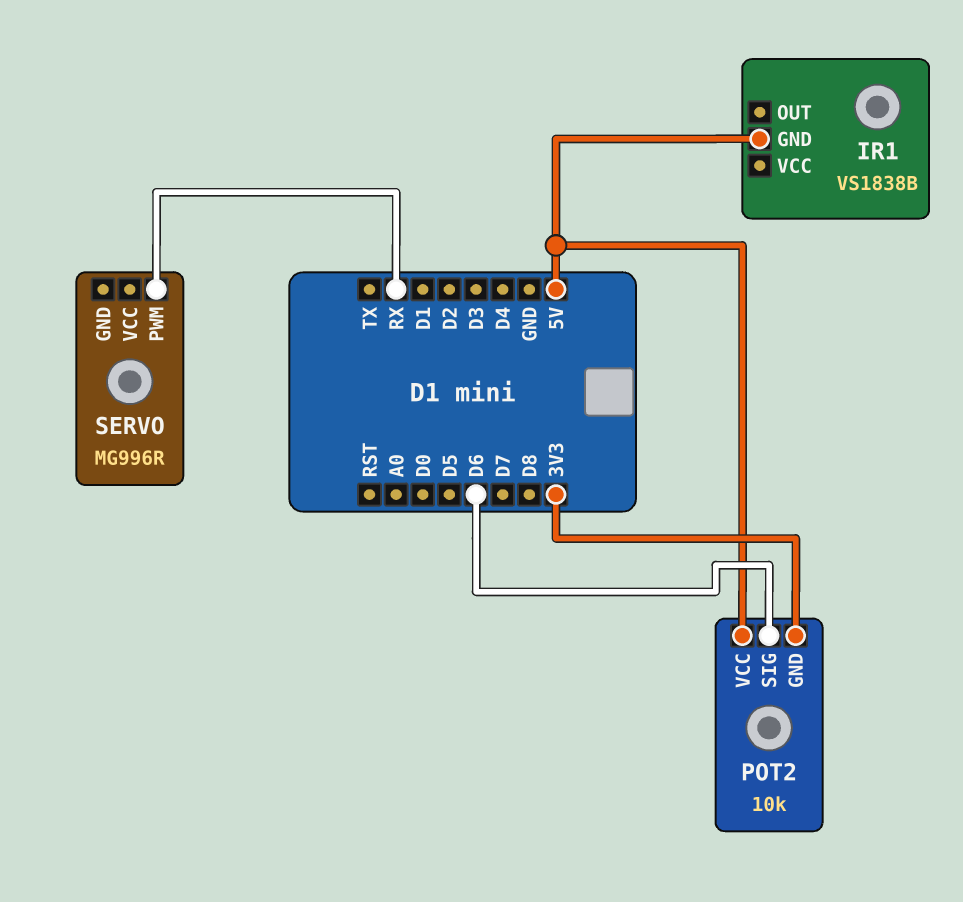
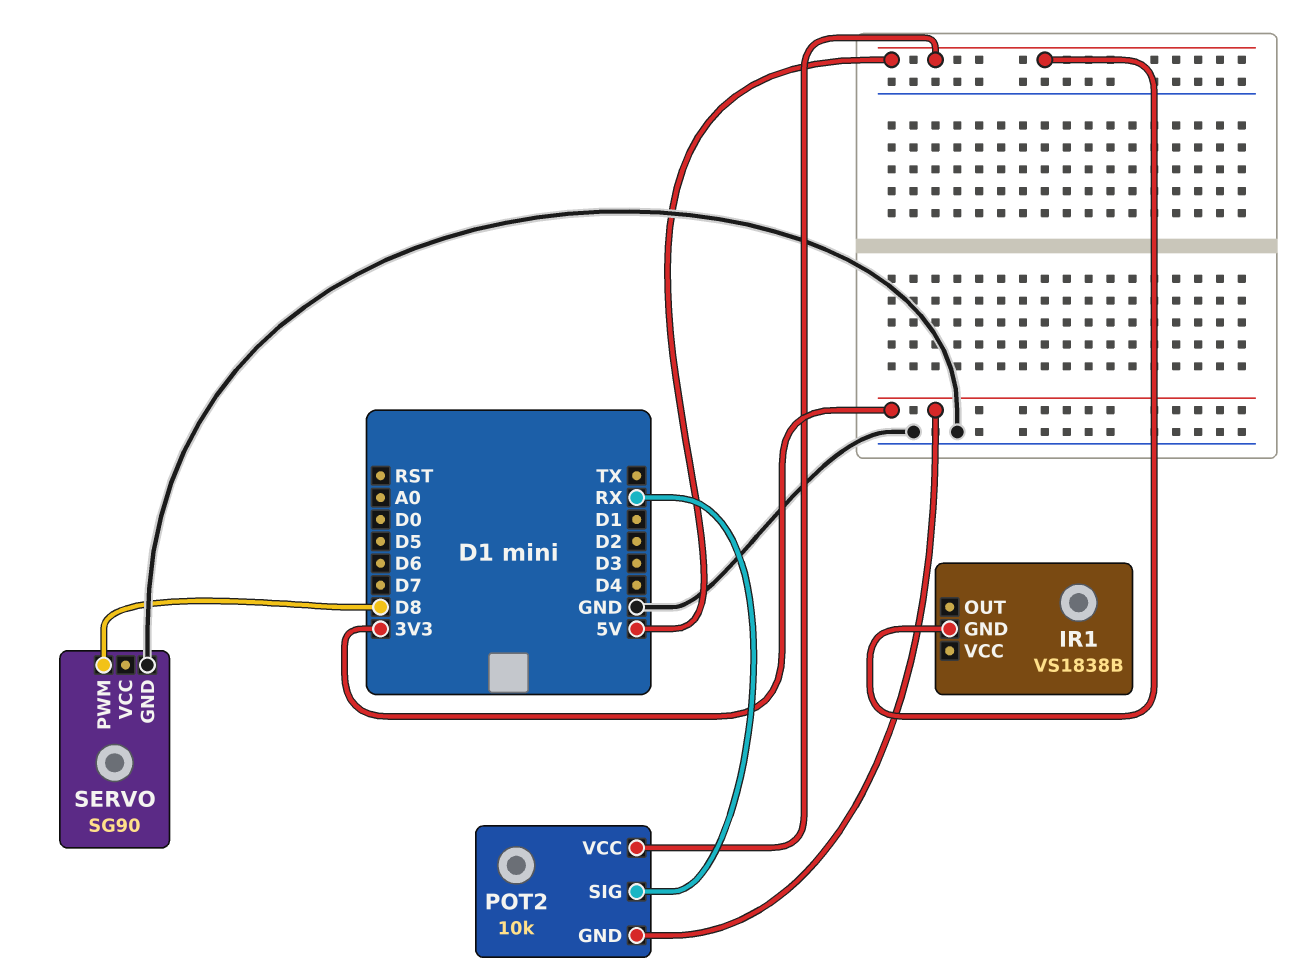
POT2 pin SIG: D6 -> RX
SERVO: MG996R -> SG90
SERVO pin GND: none -> GND
SERVO pin PWM: RX -> D8

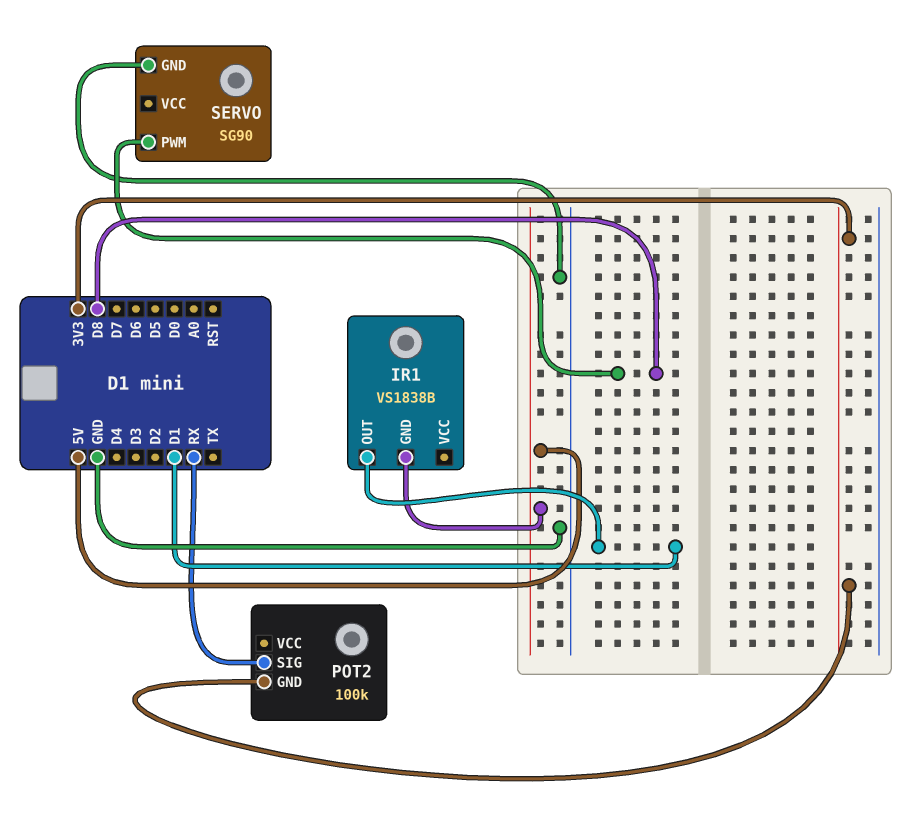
IR1 pin OUT: none -> D1
POT2: 10k -> 100k
POT2 pin VCC: 5V -> none

